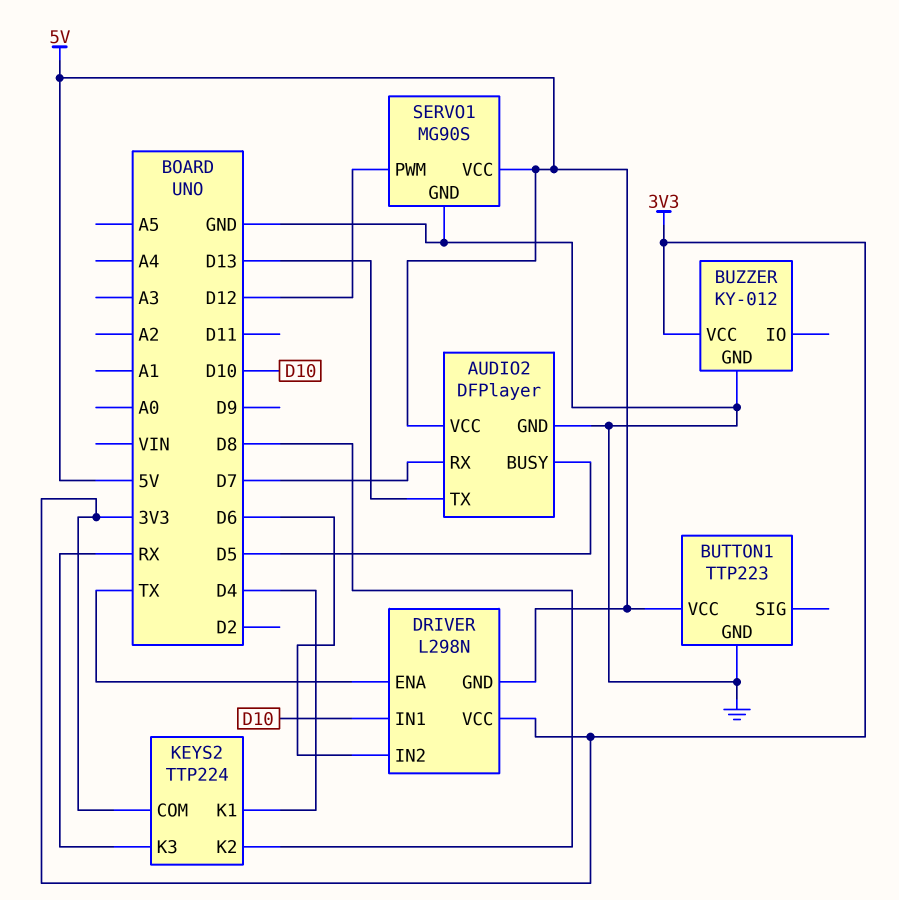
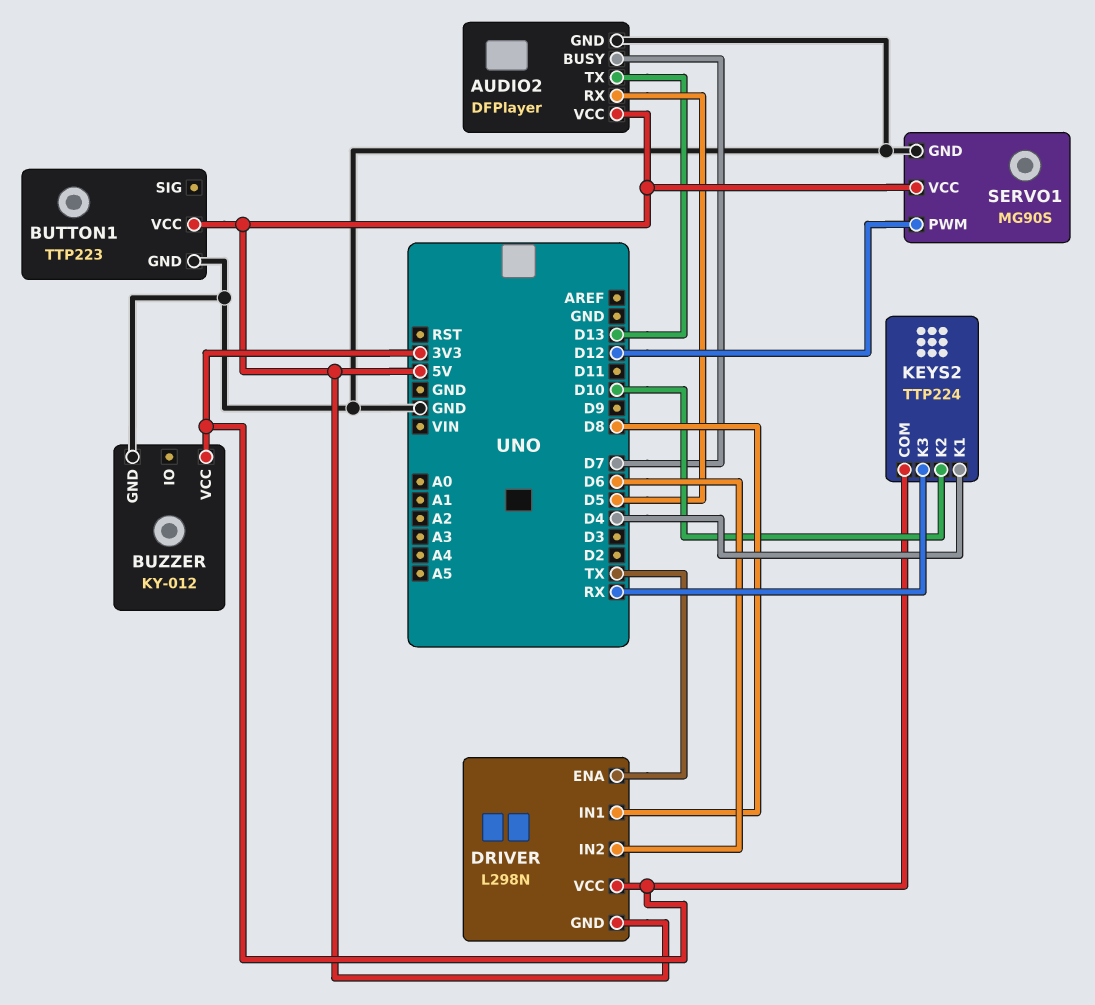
AUDIO2 pin BUSY: D5 -> D7
AUDIO2 pin RX: D7 -> D5
DRIVER pin IN1: D10 -> D8
KEYS2 pin K2: D8 -> D10

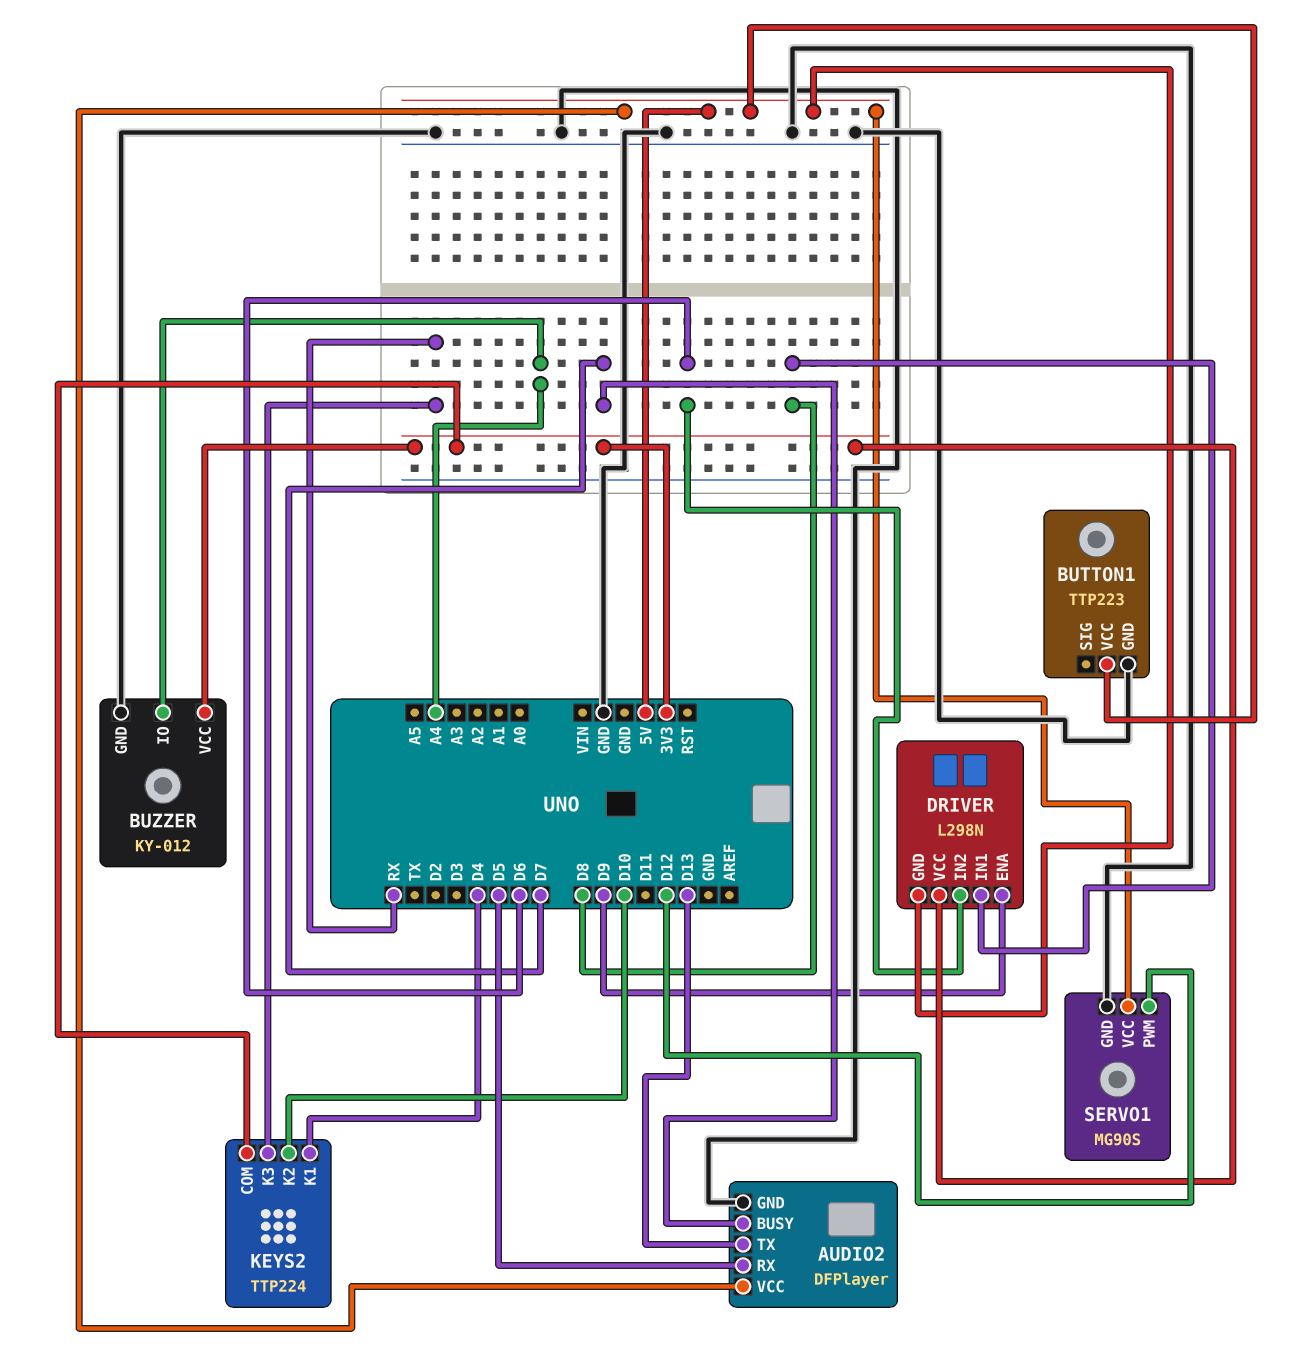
BUZZER pin IO: none -> A4
DRIVER pin ENA: TX -> D9

